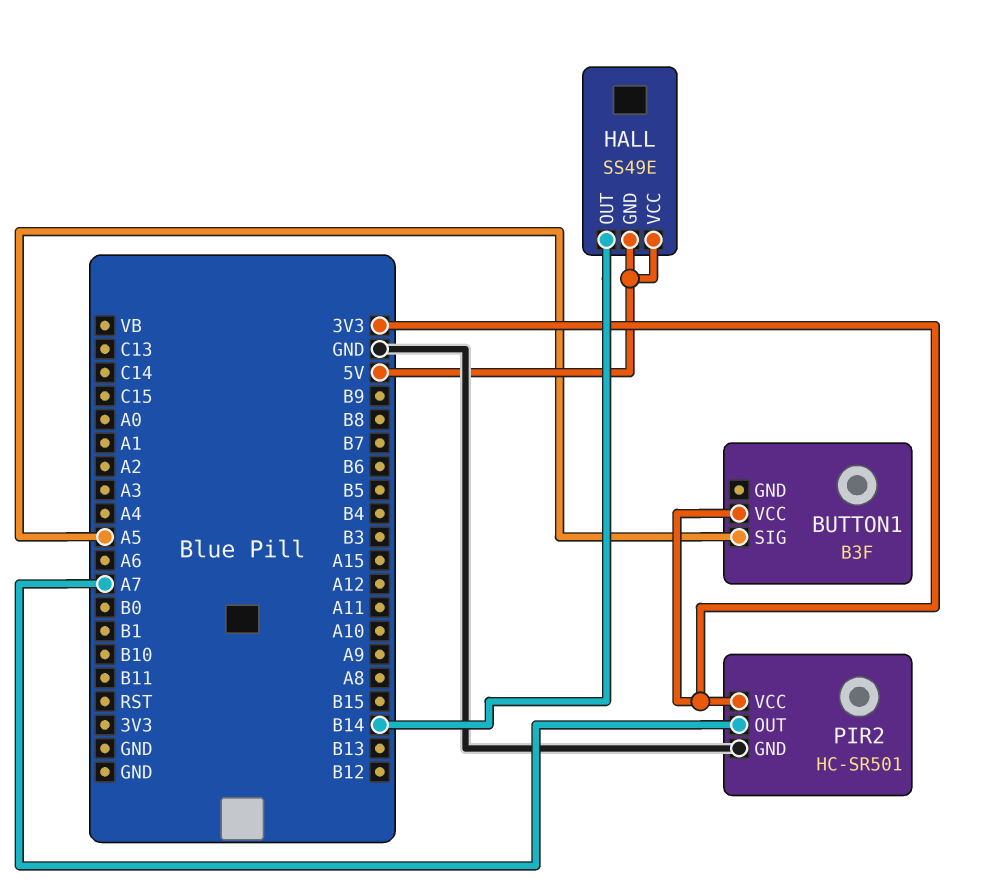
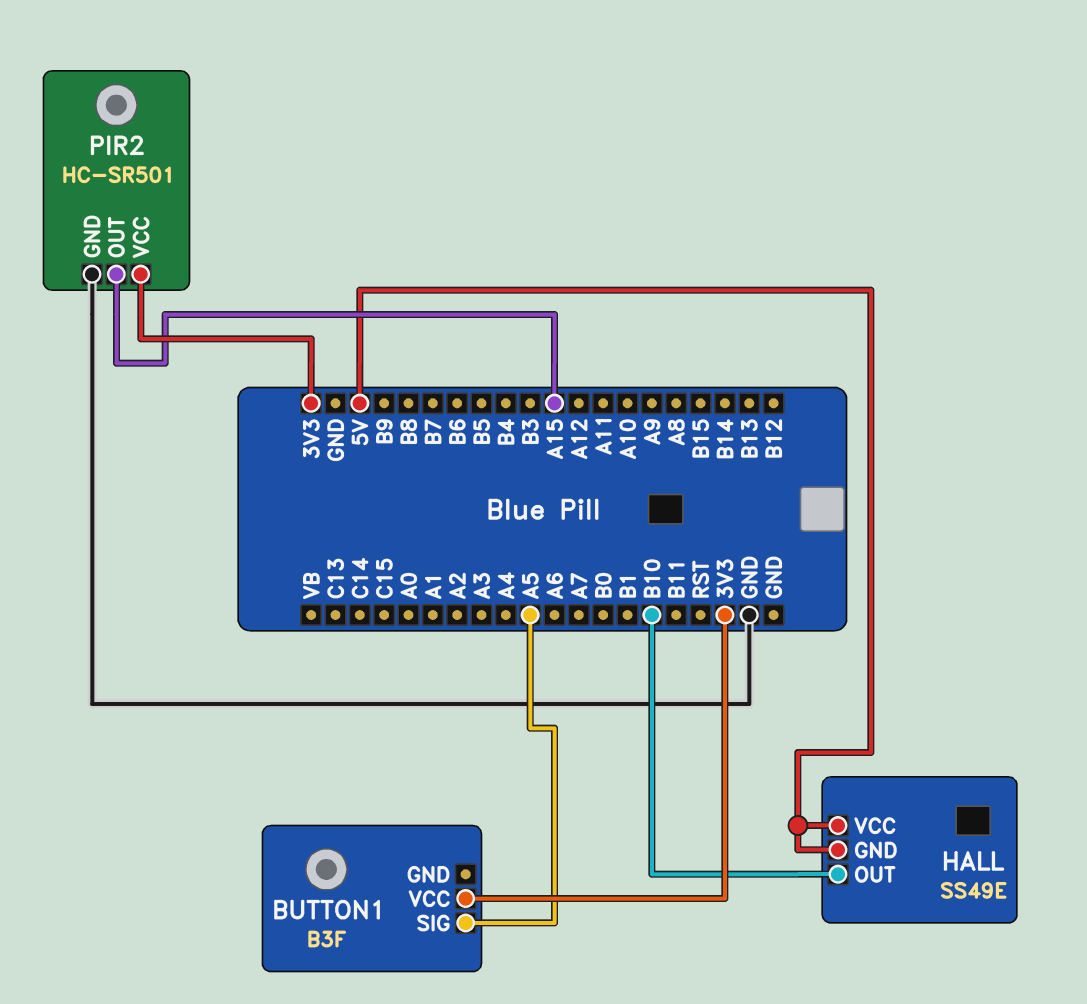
HALL pin OUT: B14 -> B10
PIR2 pin OUT: A7 -> A15

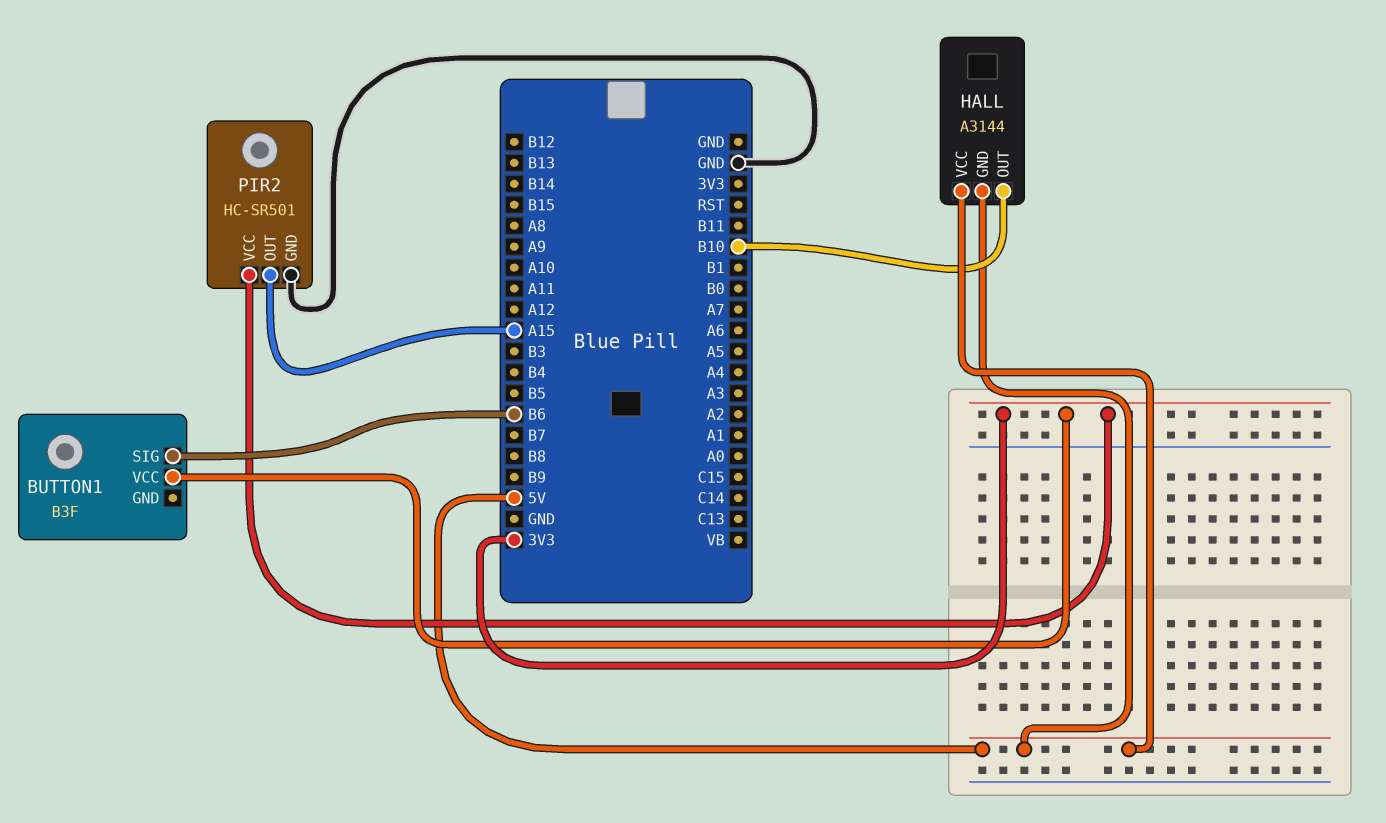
BUTTON1 pin SIG: A5 -> B6
HALL: SS49E -> A3144

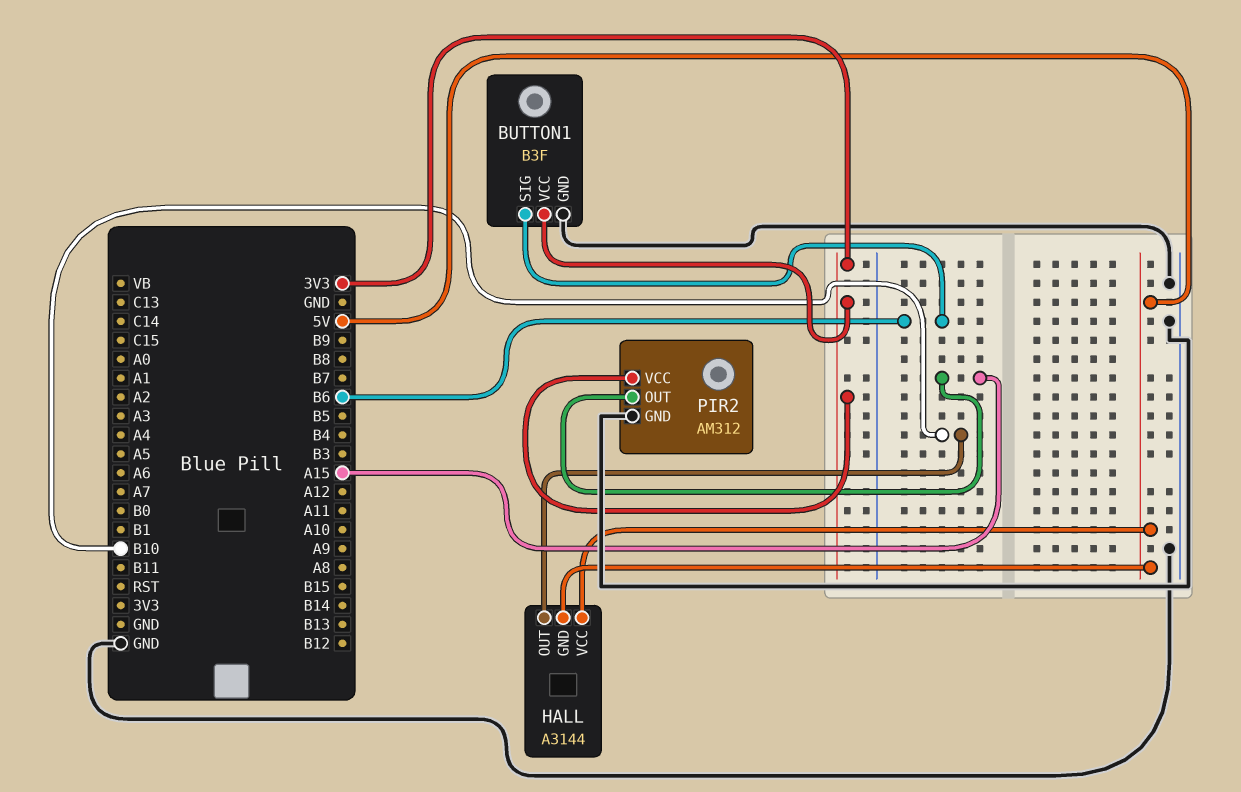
BUTTON1 pin GND: none -> GND
PIR2: HC-SR501 -> AM312

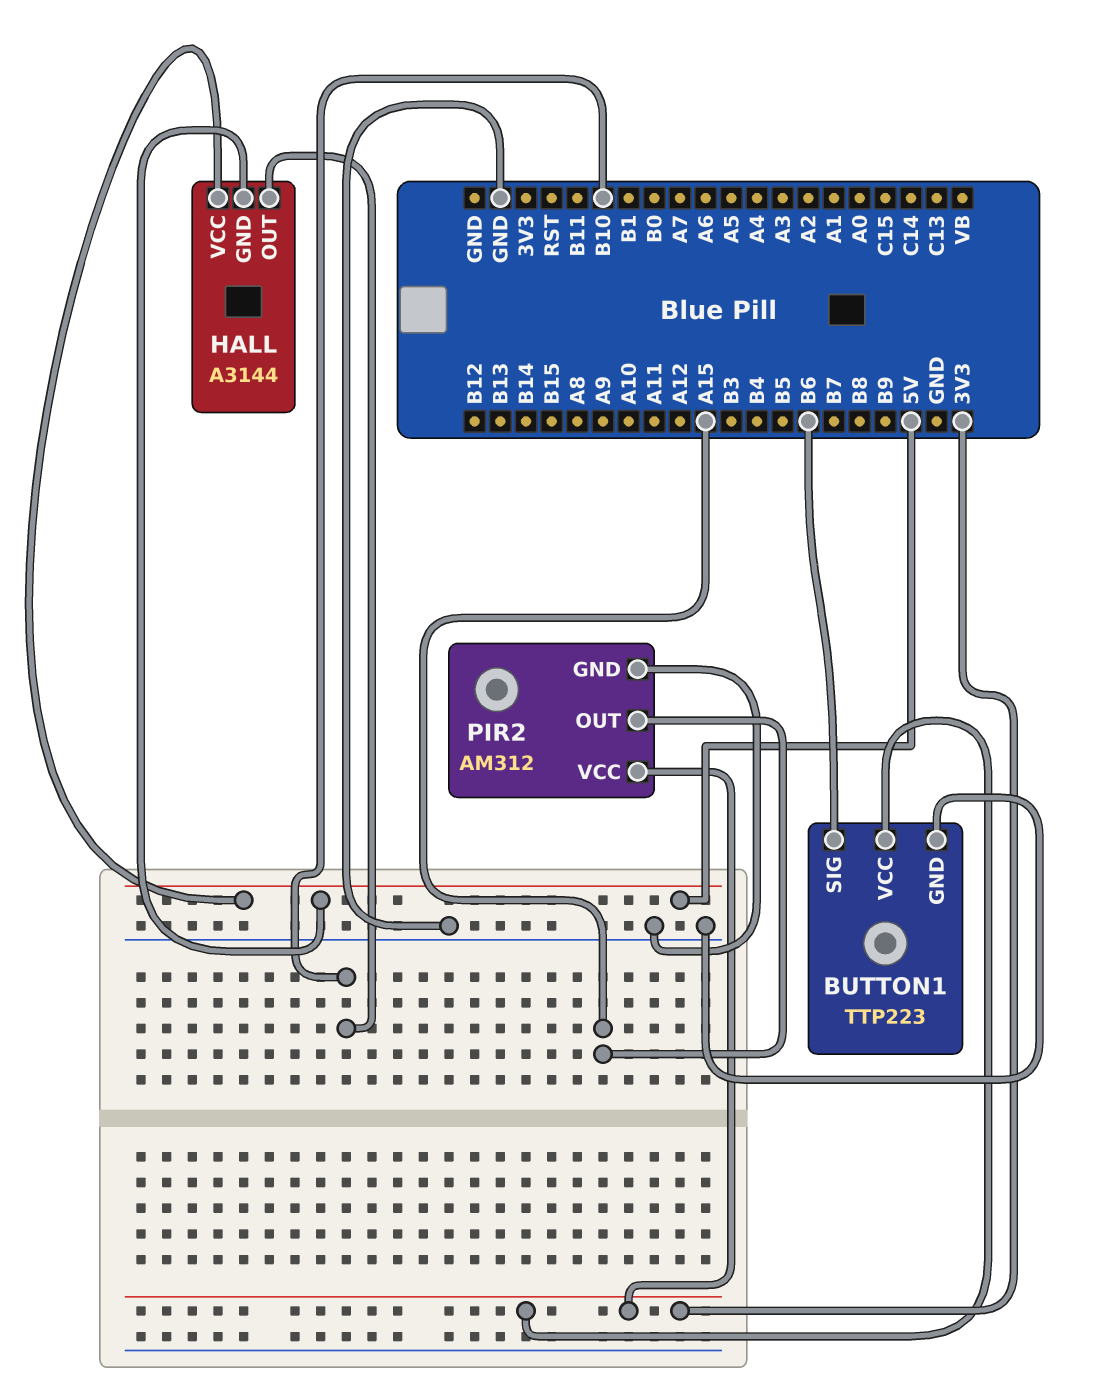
BUTTON1: B3F -> TTP223

